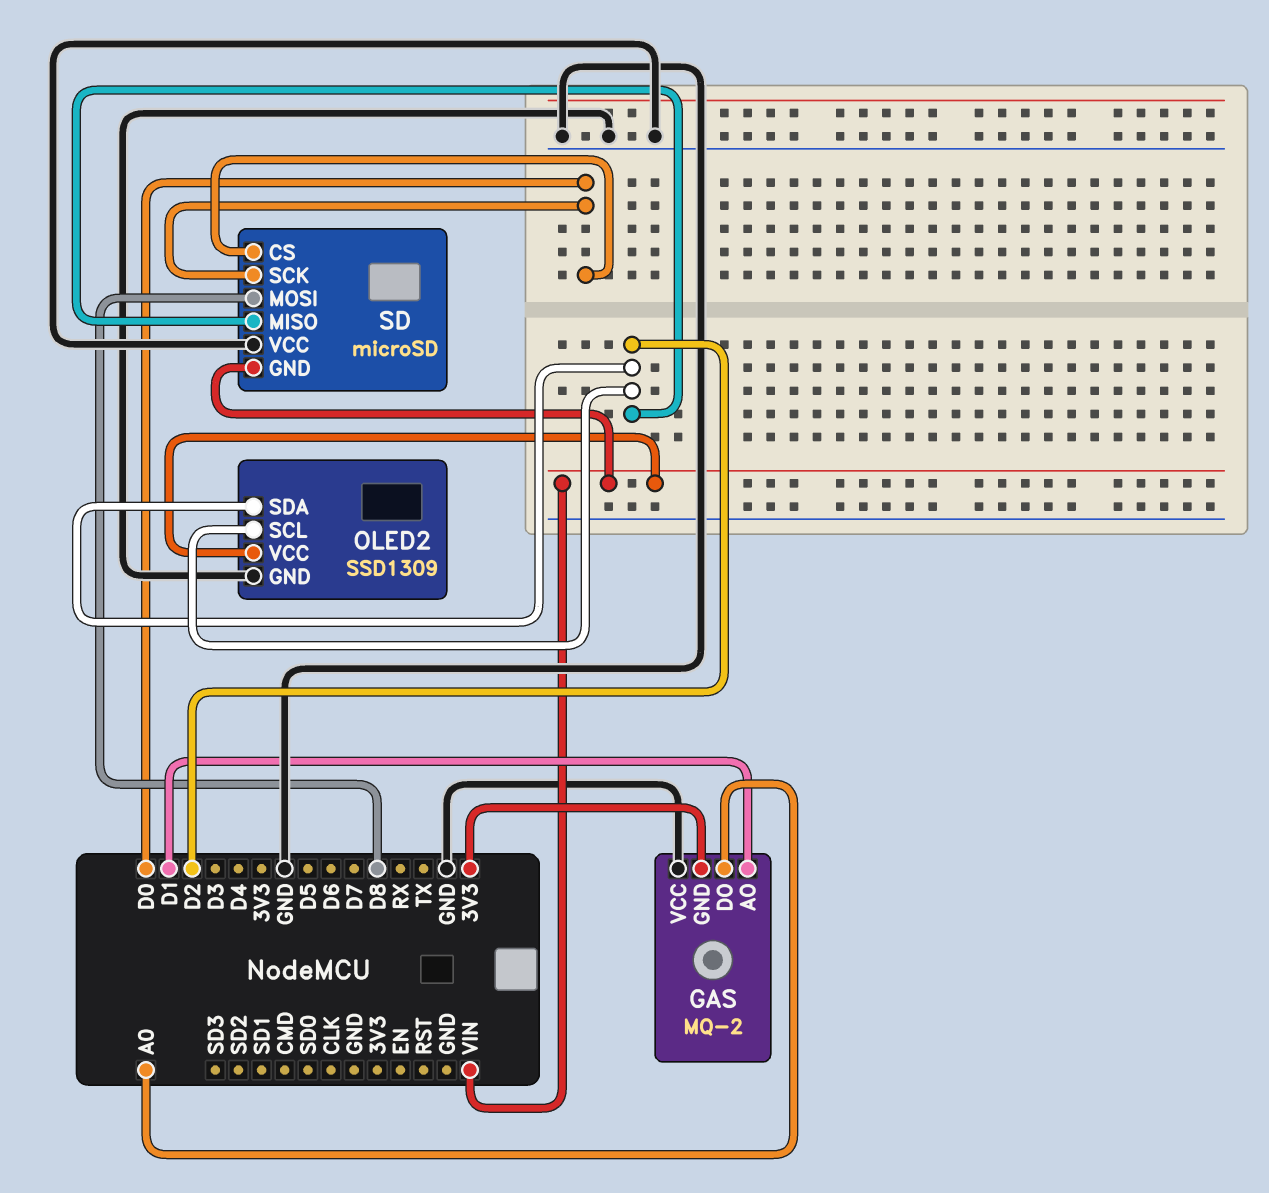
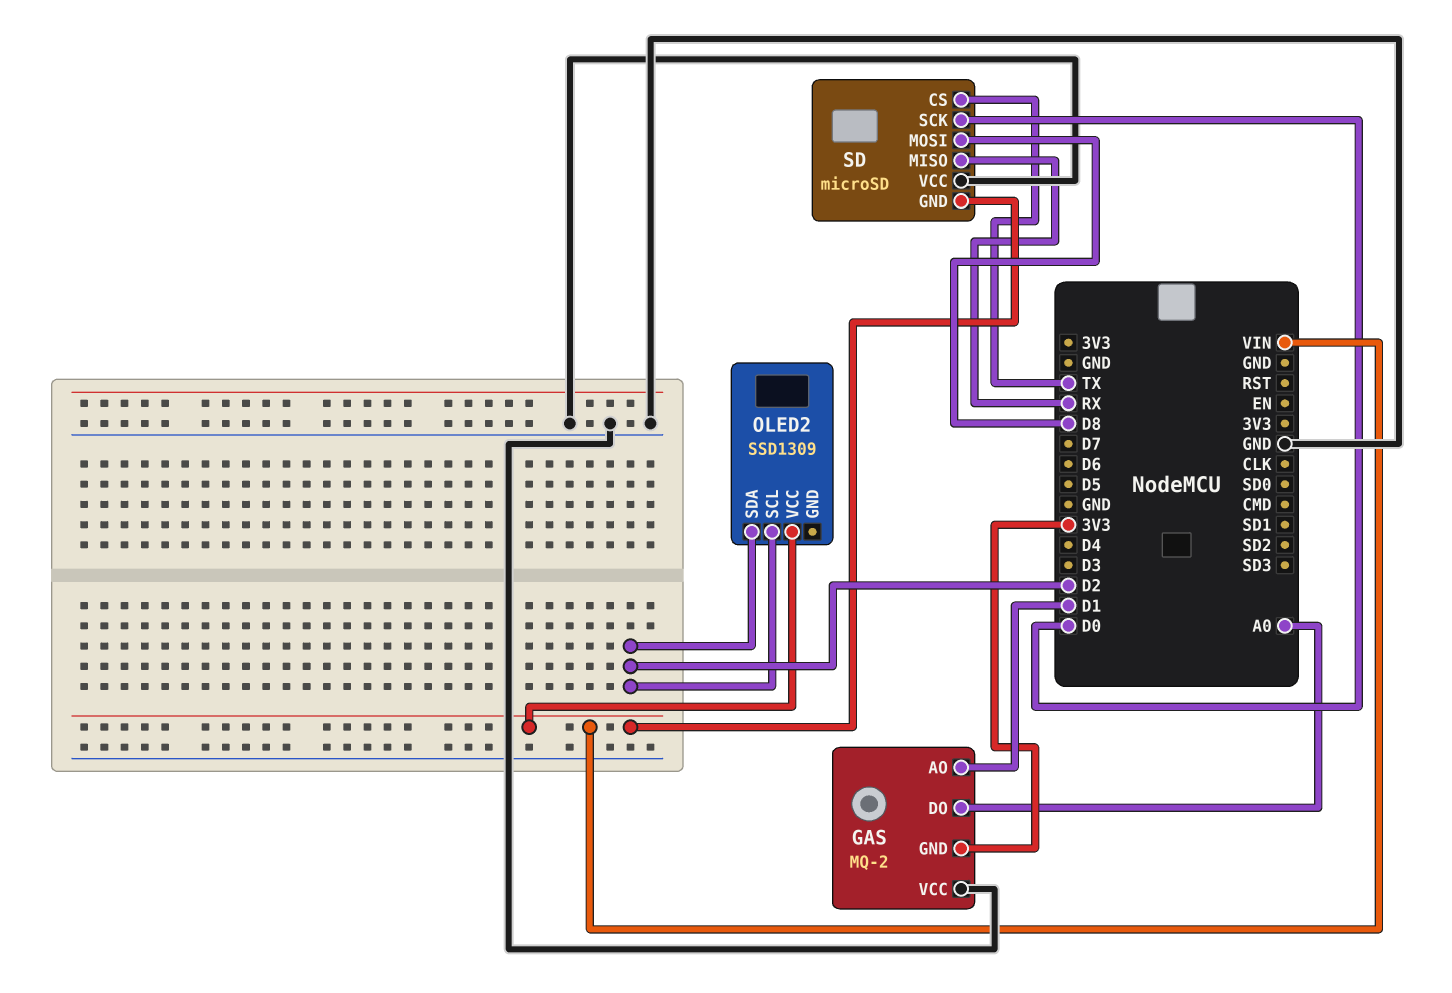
OLED2 pin GND: GND -> none
SD pin CS: D0 -> TX
SD pin MISO: D2 -> RX

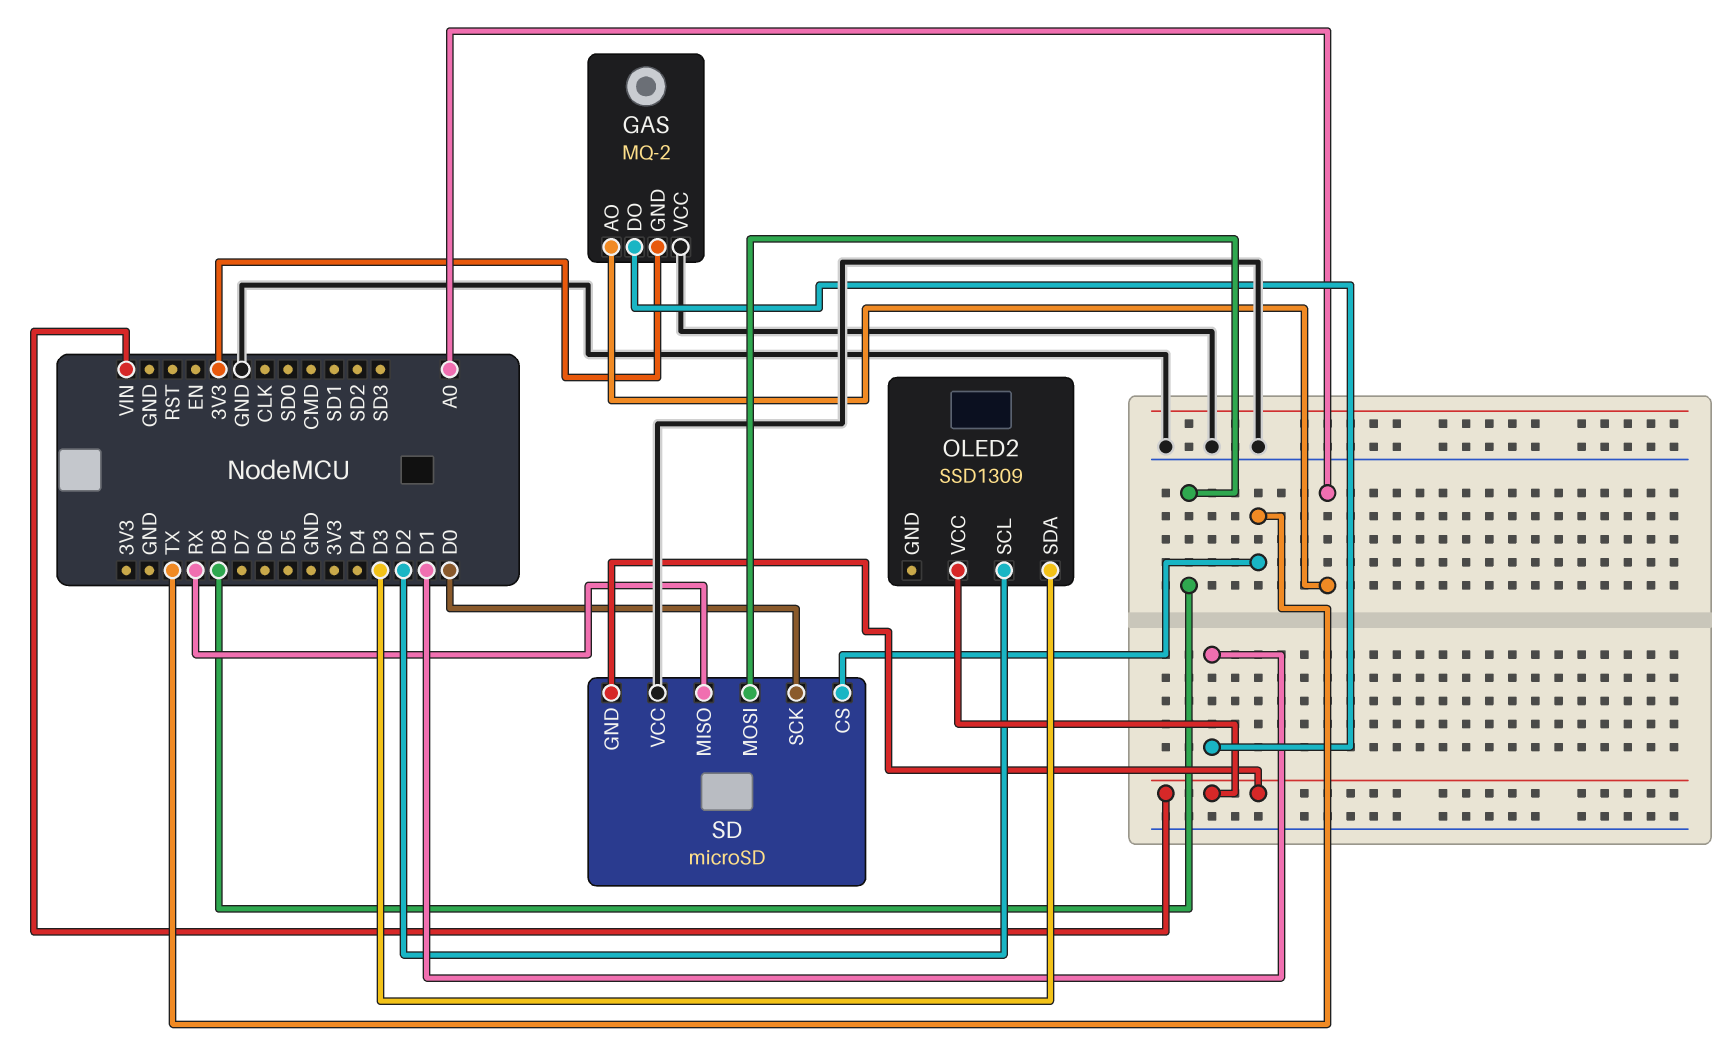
GAS pin AO: D1 -> A0
GAS pin DO: A0 -> D1
OLED2 pin SDA: D2 -> D3

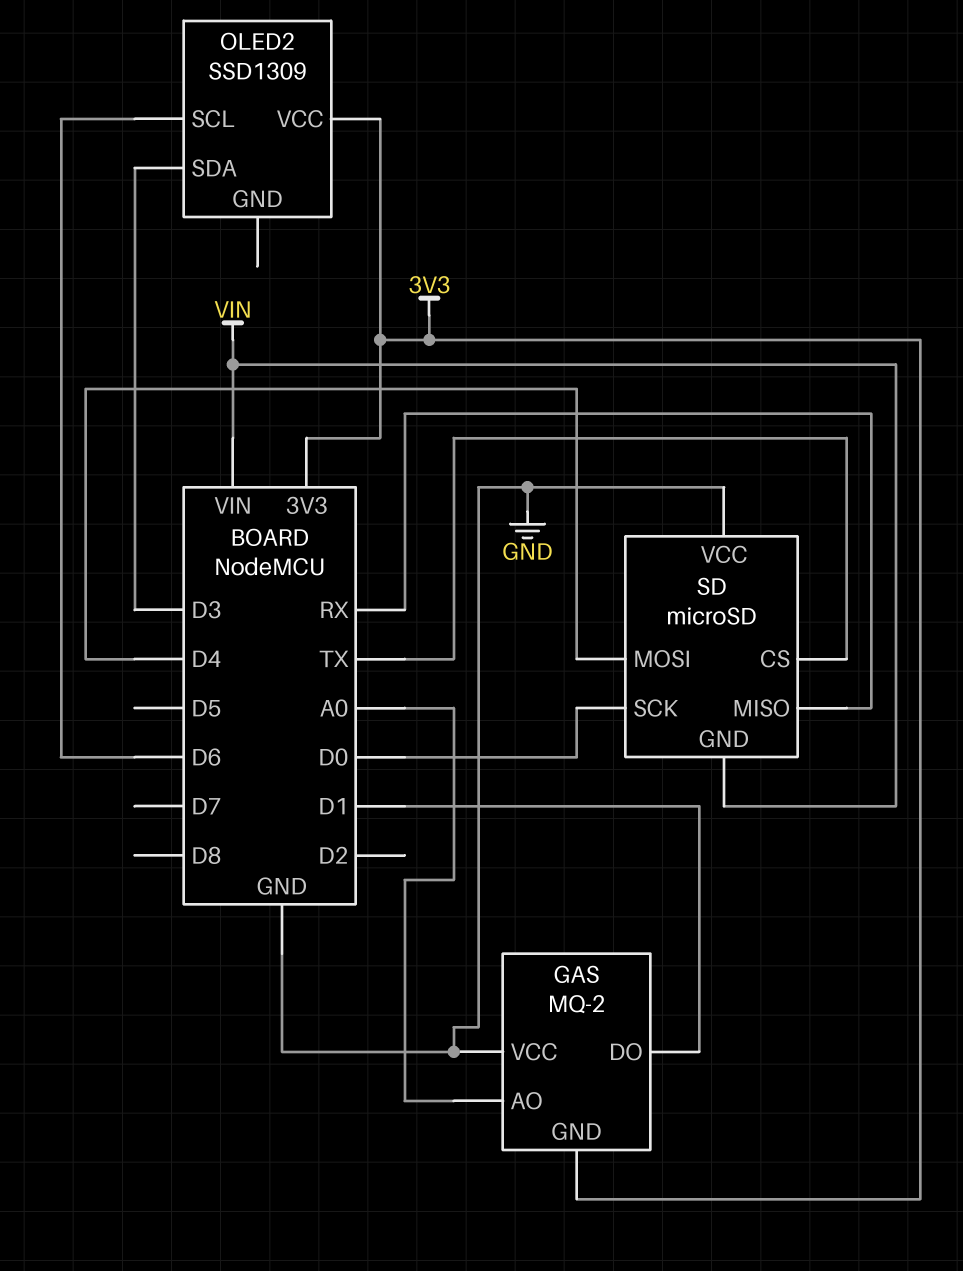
OLED2 pin SCL: D2 -> D6
OLED2 pin VCC: VIN -> 3V3
SD pin MOSI: D8 -> D4

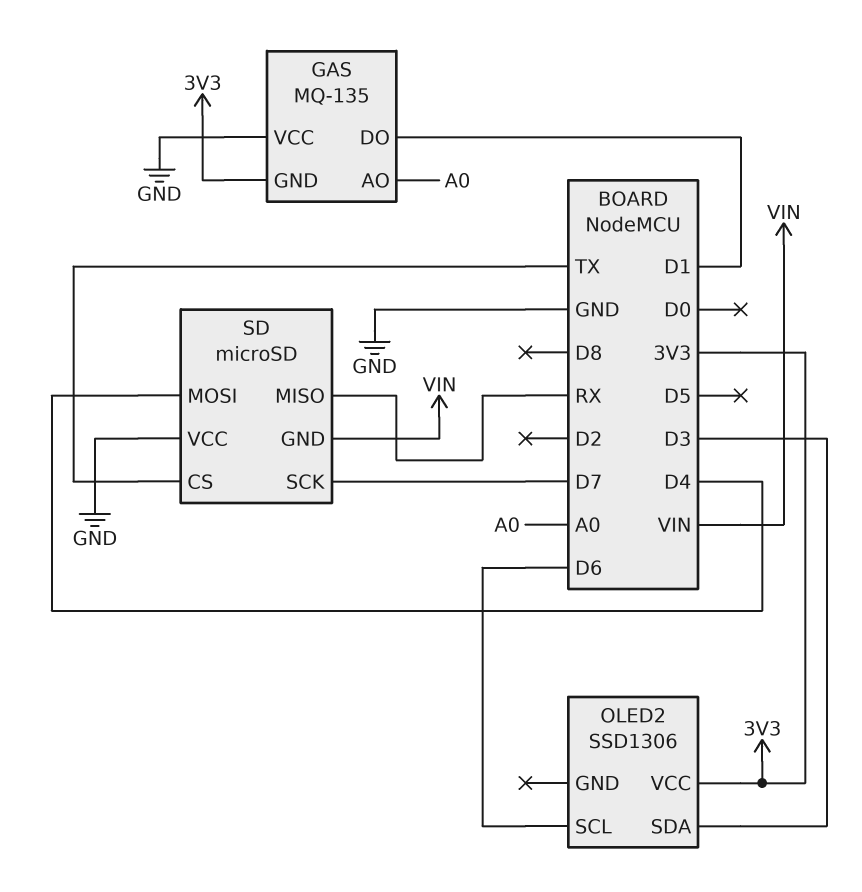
GAS: MQ-2 -> MQ-135
OLED2: SSD1309 -> SSD1306
SD pin SCK: D0 -> D7

